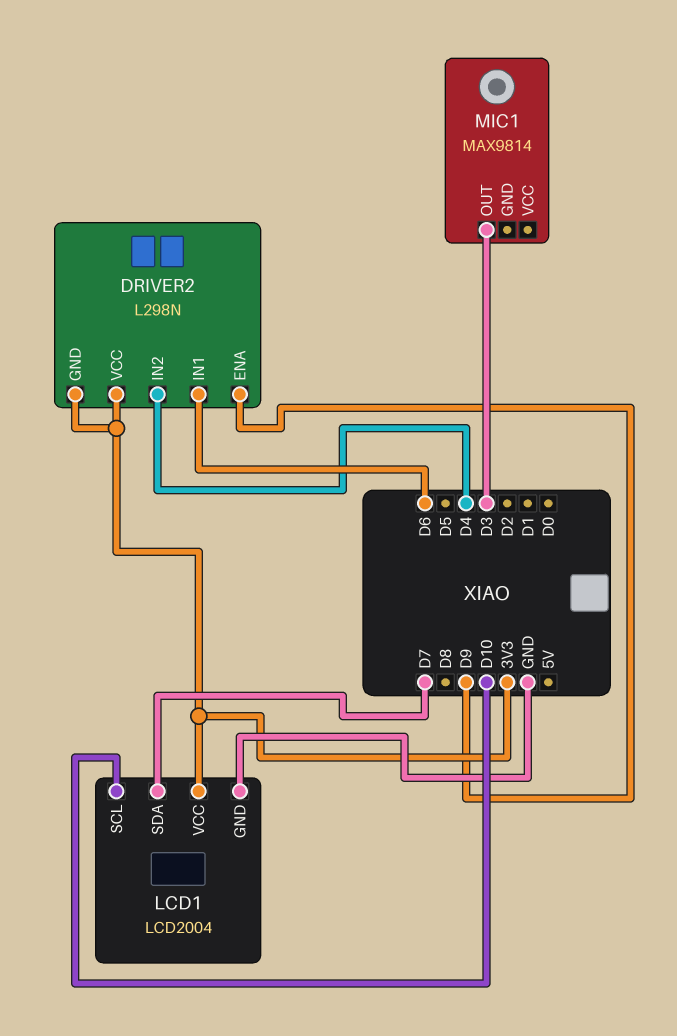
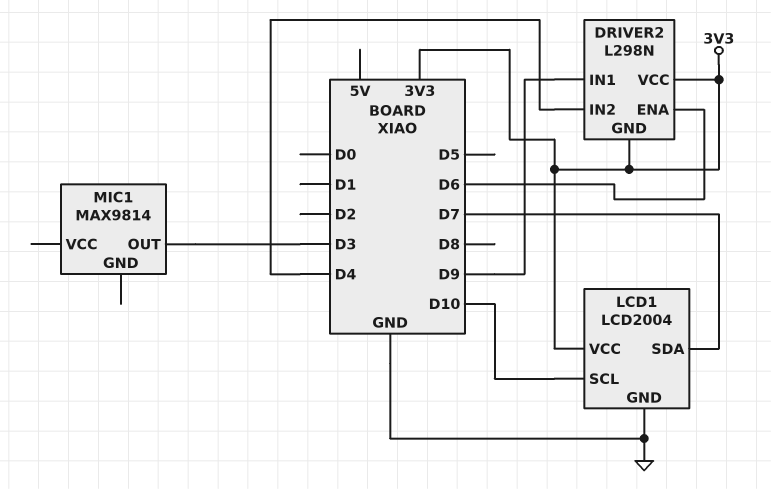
DRIVER2 pin ENA: D9 -> D6
DRIVER2 pin IN1: D6 -> D9

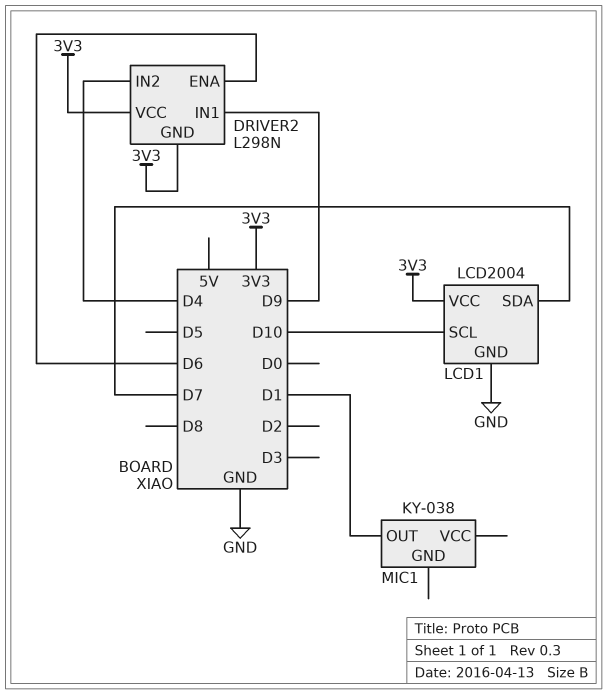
MIC1: MAX9814 -> KY-038
MIC1 pin OUT: D3 -> D1

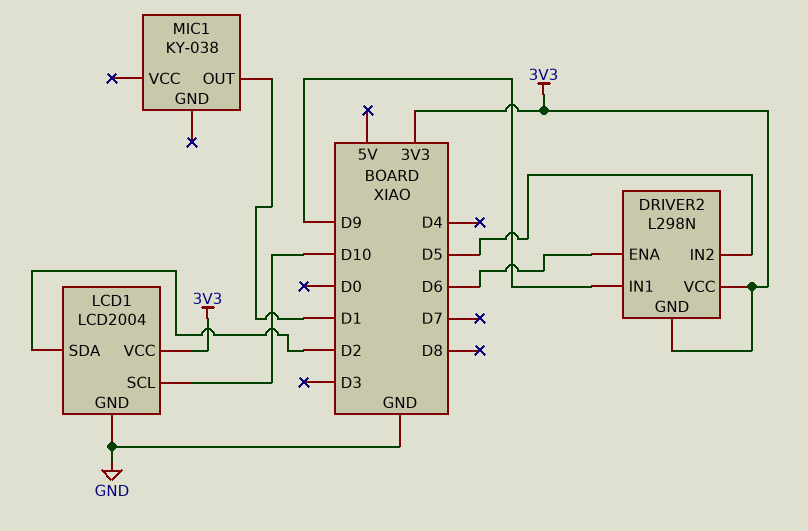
DRIVER2 pin IN2: D4 -> D5
LCD1 pin SDA: D7 -> D2

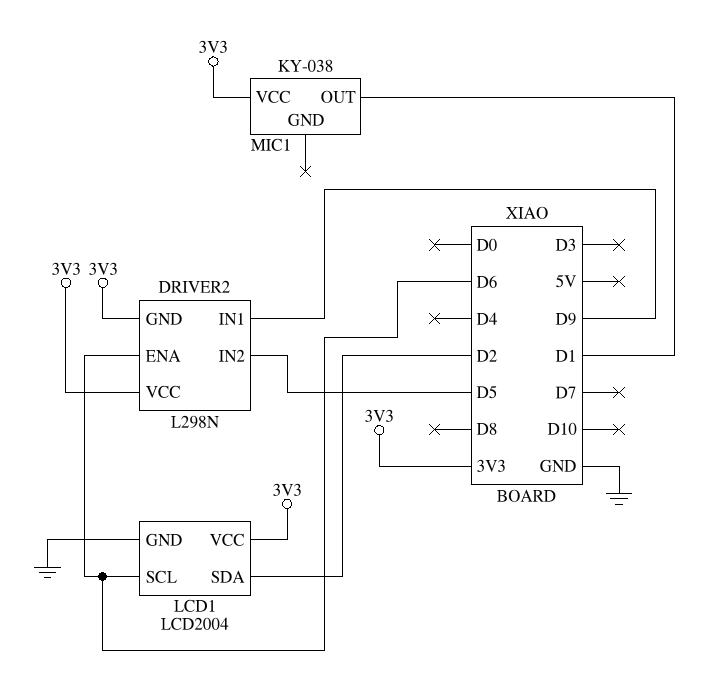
LCD1 pin SCL: D10 -> D6
MIC1 pin VCC: none -> 3V3

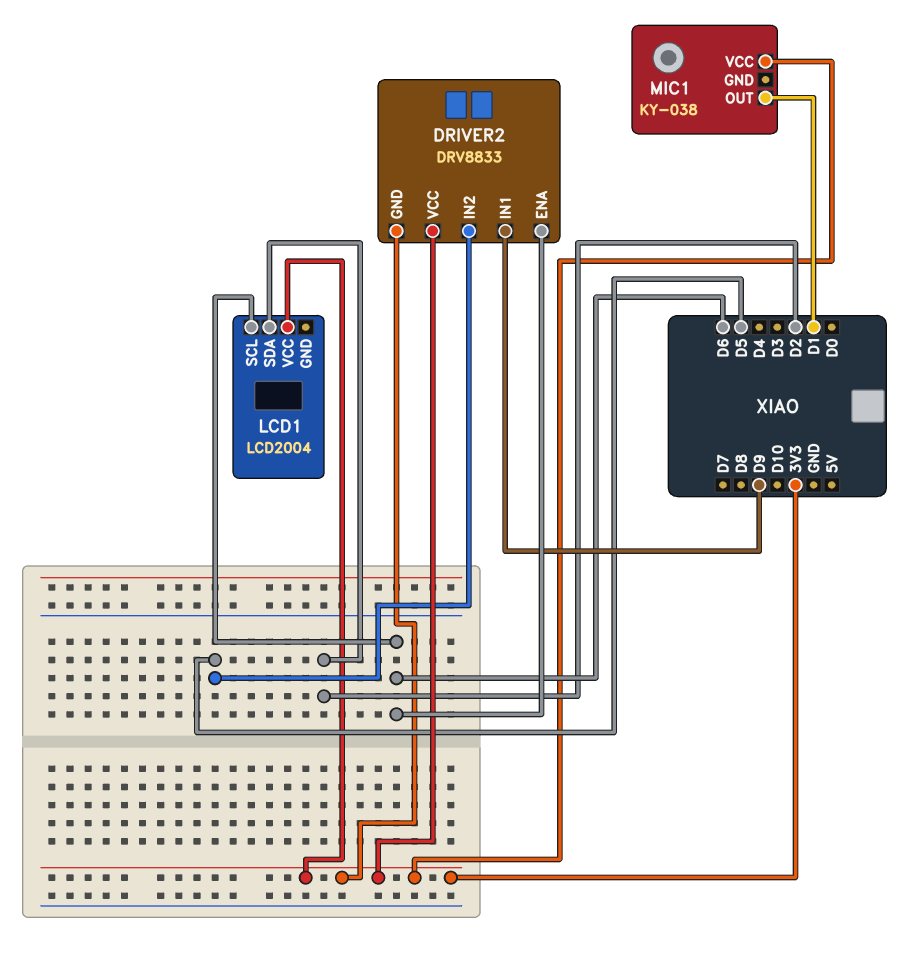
DRIVER2: L298N -> DRV8833
LCD1 pin GND: GND -> none

